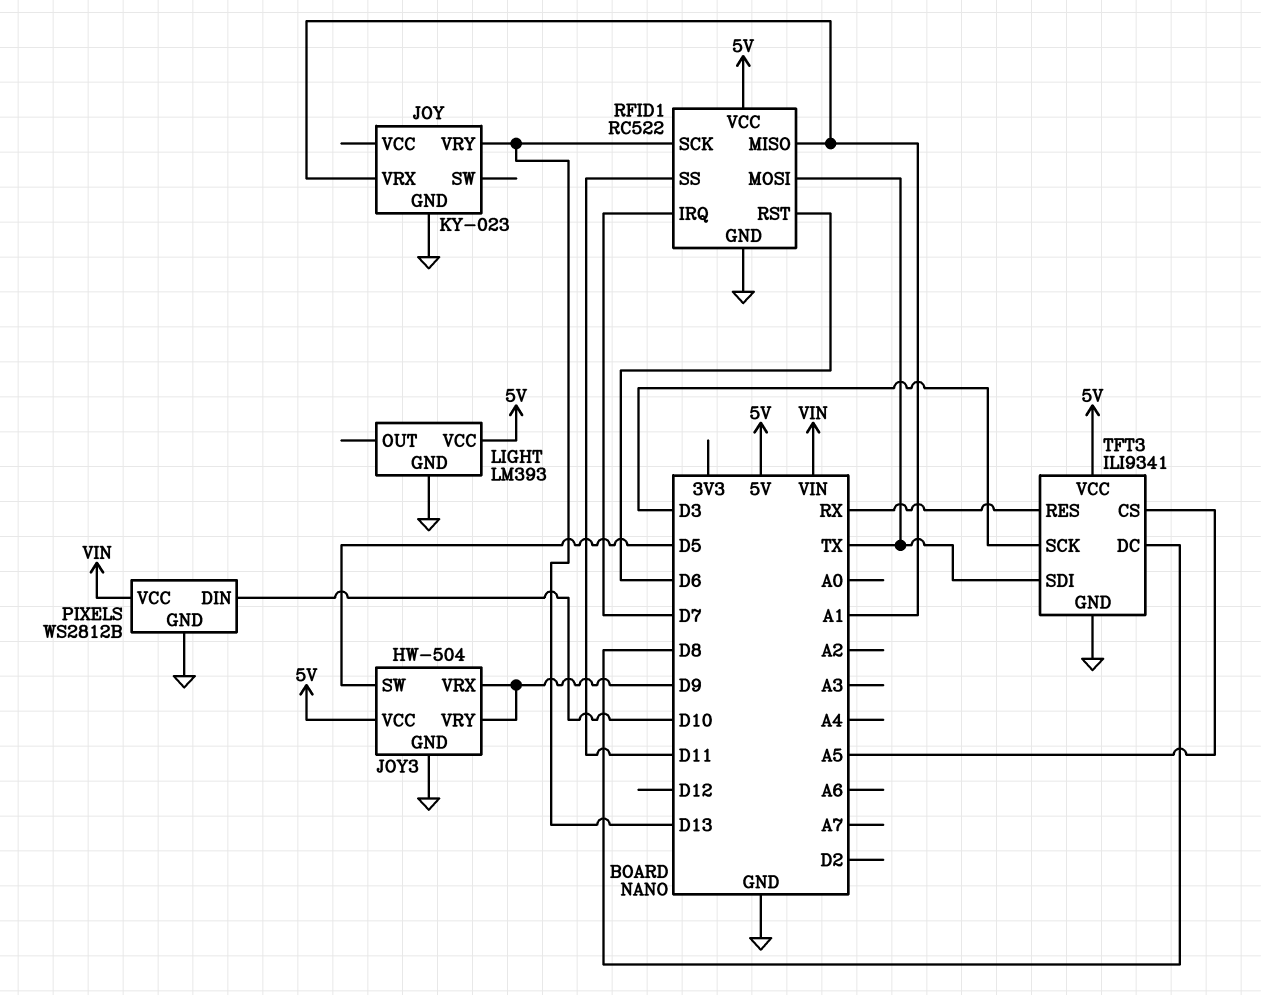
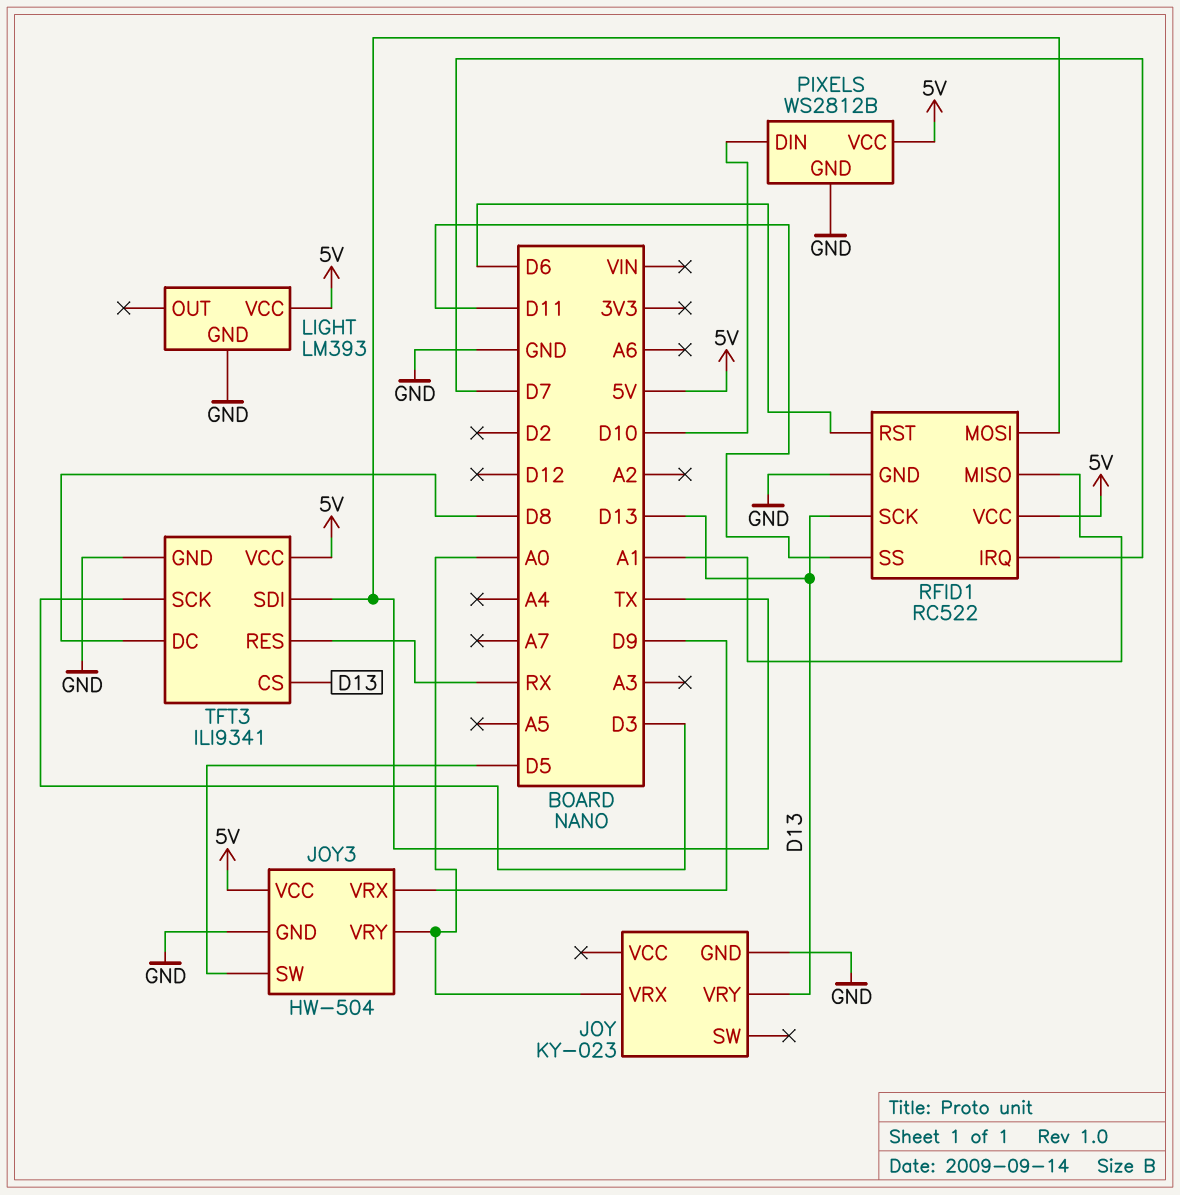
JOY pin VRX: A1 -> A0
JOY3 pin VRY: D9 -> A0
PIXELS pin VCC: VIN -> 5V
TFT3 pin CS: A5 -> D13

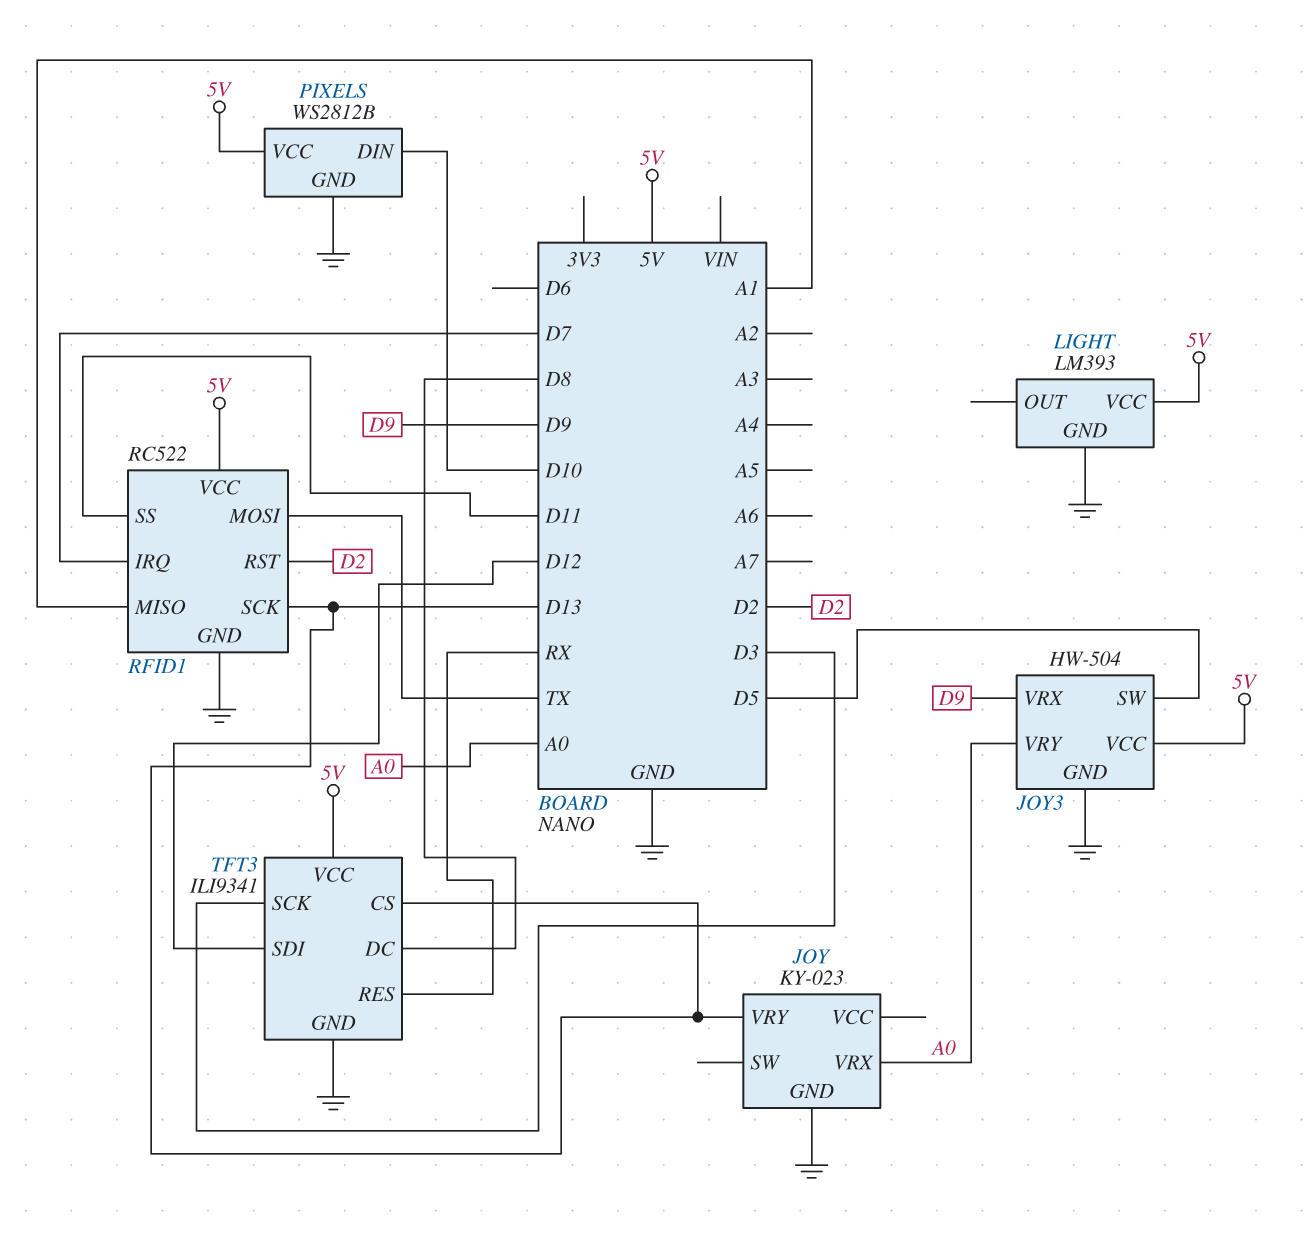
RFID1 pin RST: D6 -> D2
TFT3 pin SDI: TX -> D12

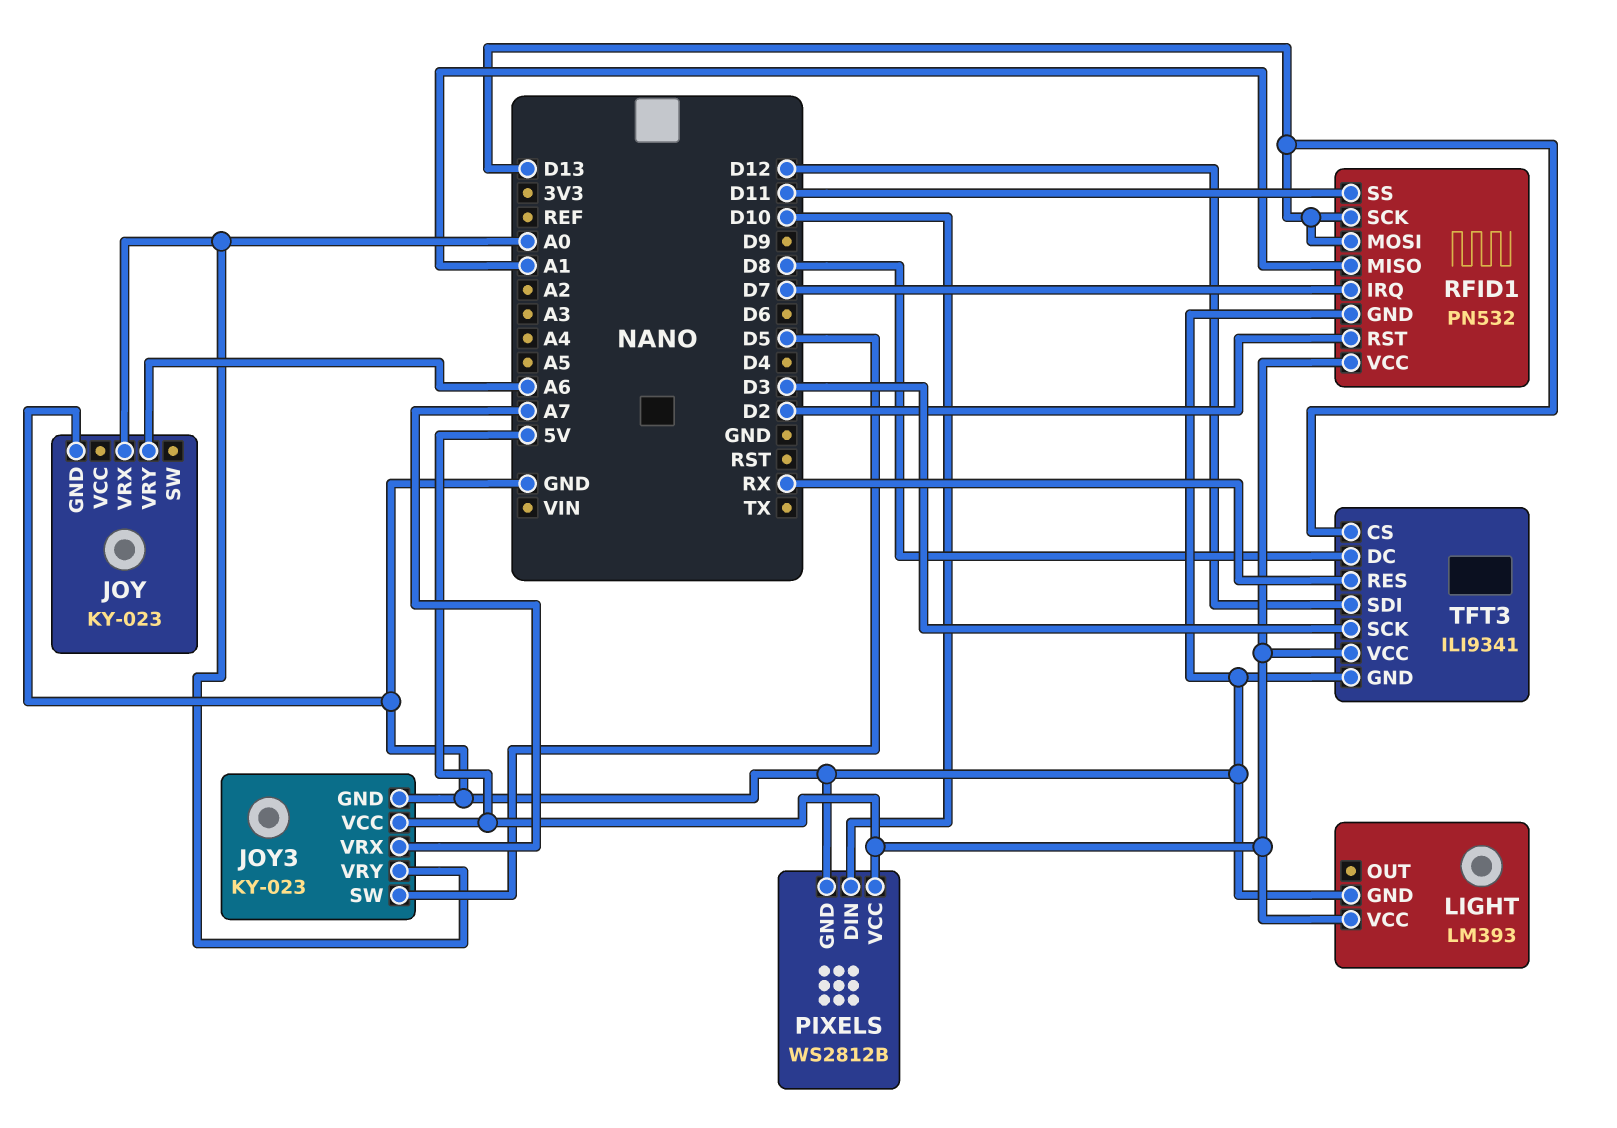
JOY pin VRY: D13 -> A6
JOY3: HW-504 -> KY-023
JOY3 pin VRX: D9 -> A7
RFID1: RC522 -> PN532
RFID1 pin MOSI: TX -> D13

